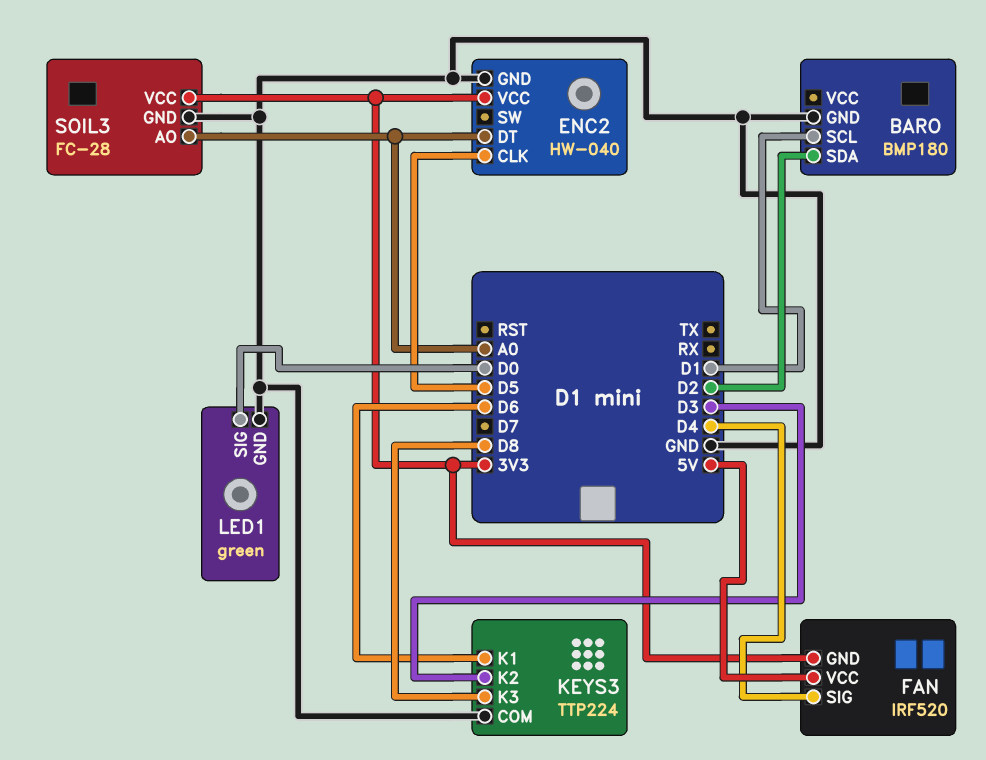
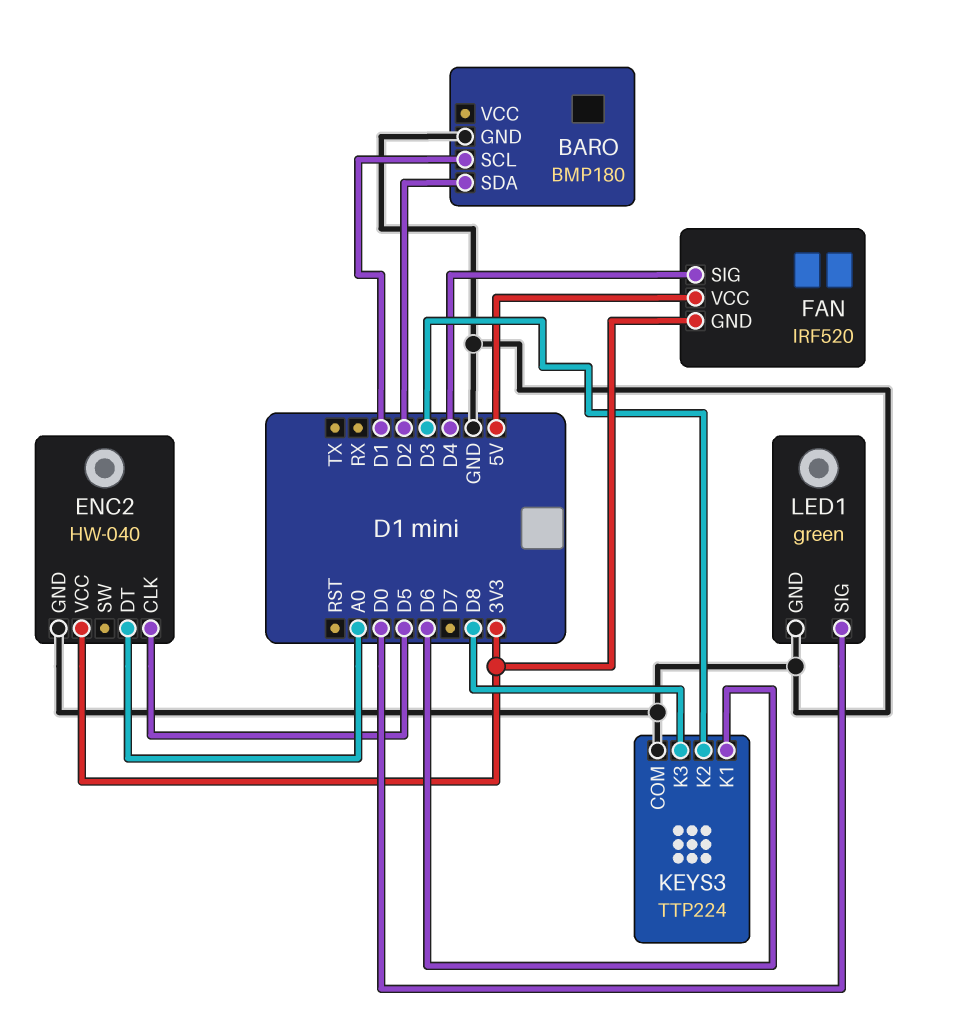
SOIL3: FC-28 -> none
SOIL3 pin AO: A0 -> none
SOIL3 pin GND: GND -> none
SOIL3 pin VCC: 3V3 -> none

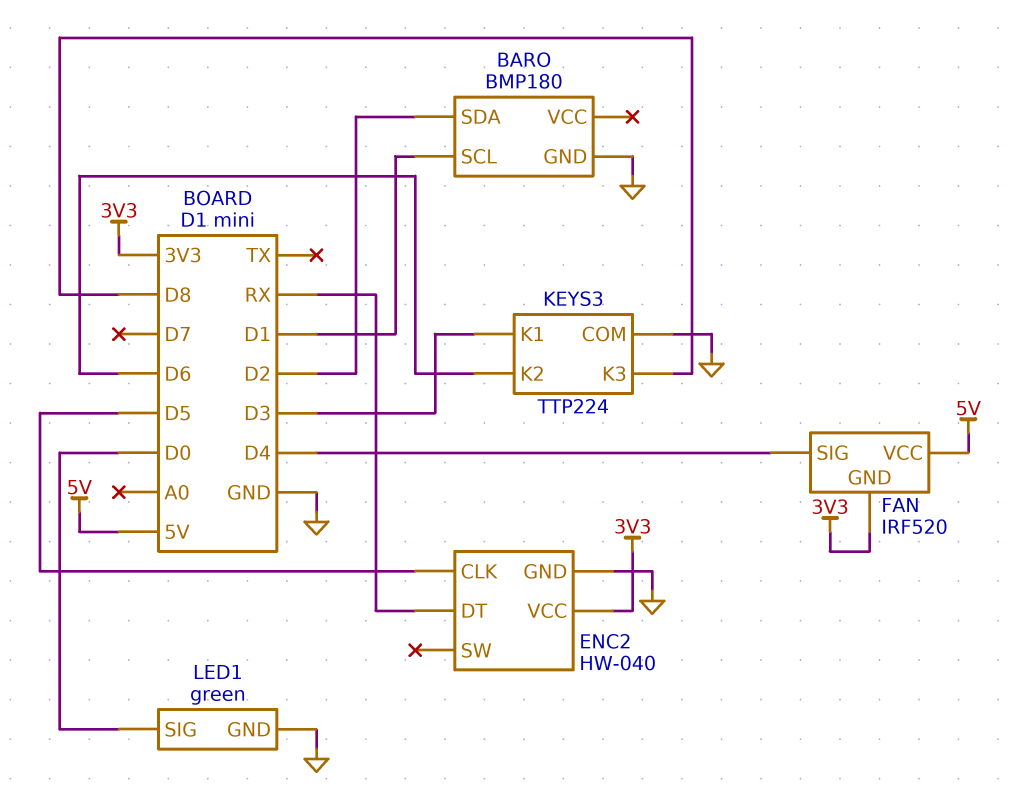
ENC2 pin DT: A0 -> RX
KEYS3 pin K1: D6 -> D3
KEYS3 pin K2: D3 -> D6

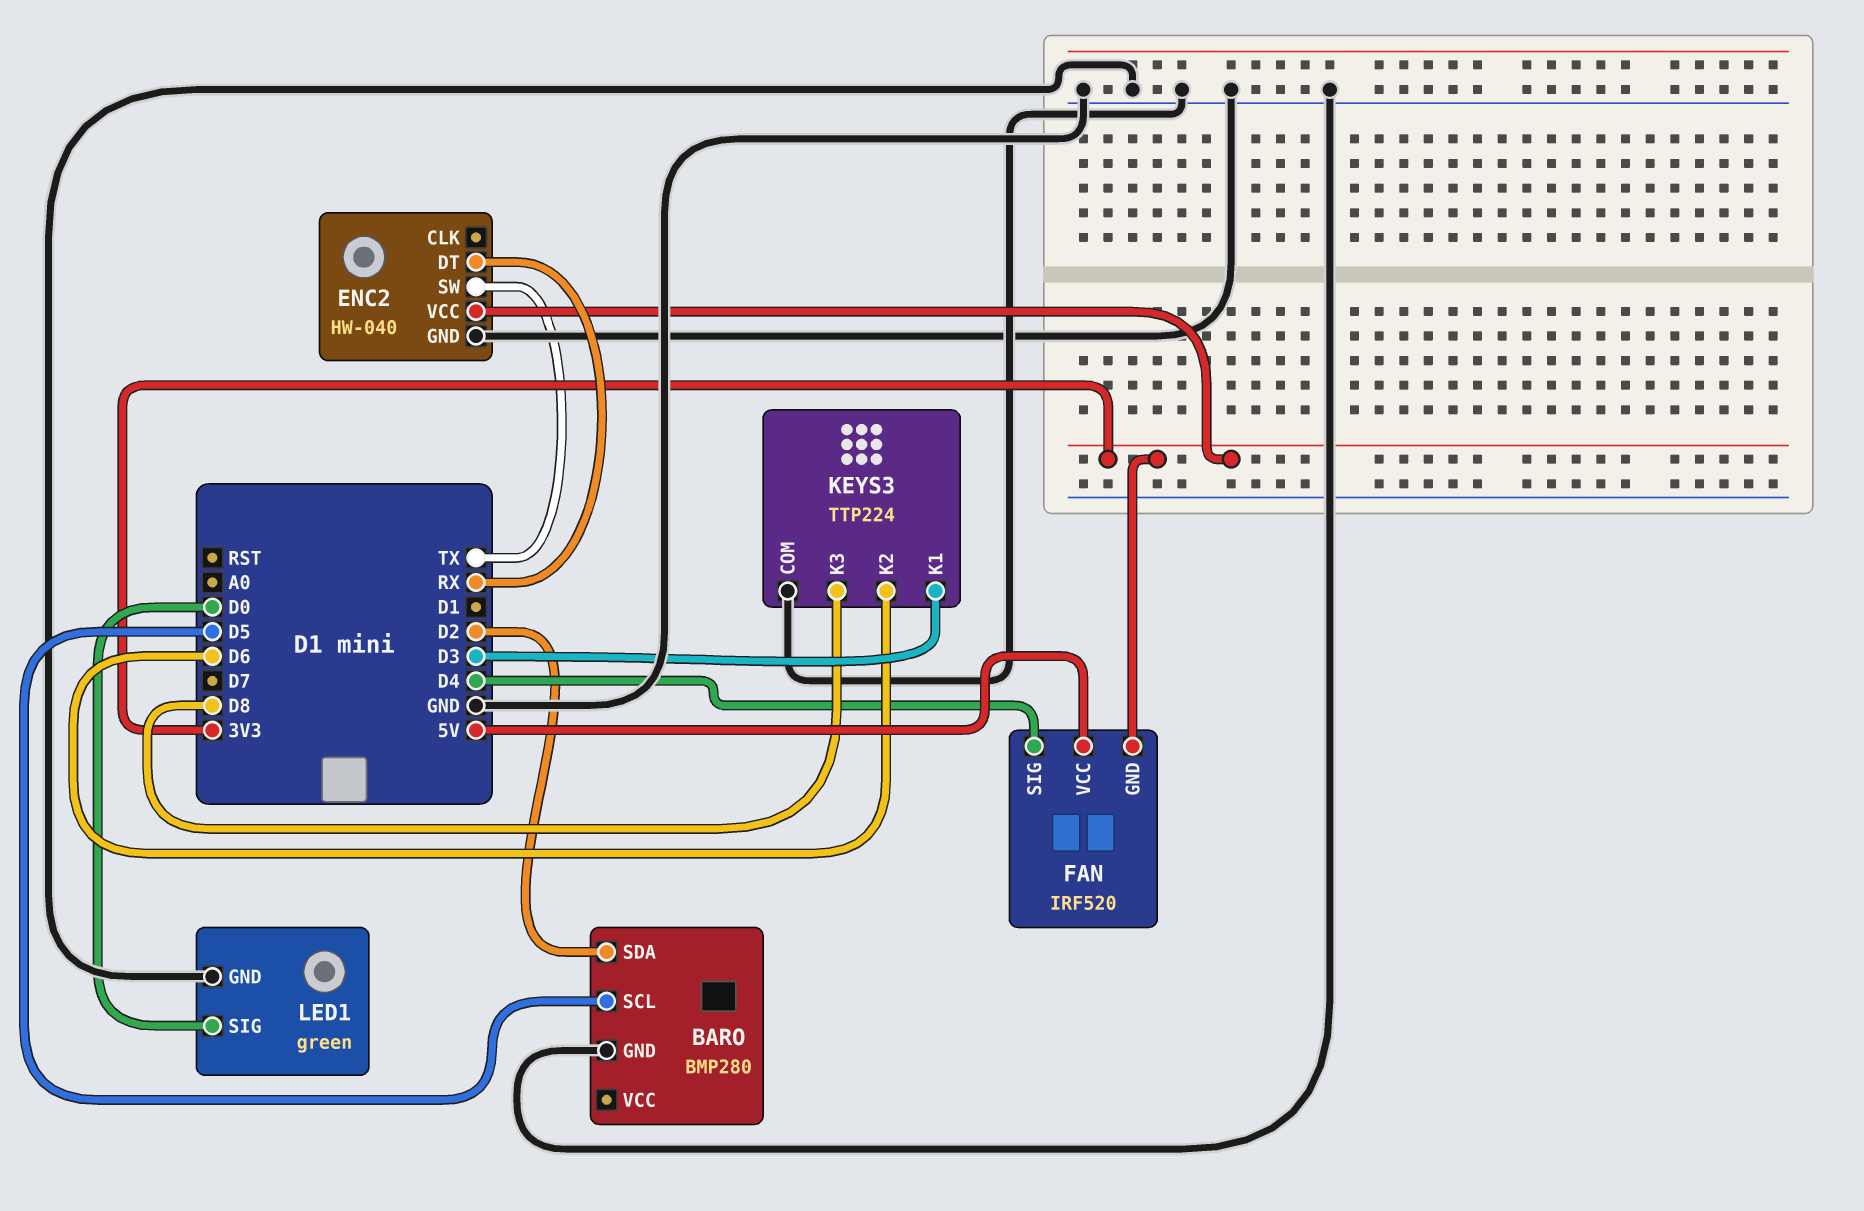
BARO: BMP180 -> BMP280
BARO pin SCL: D1 -> D5
ENC2 pin CLK: D5 -> none
ENC2 pin SW: none -> TX

